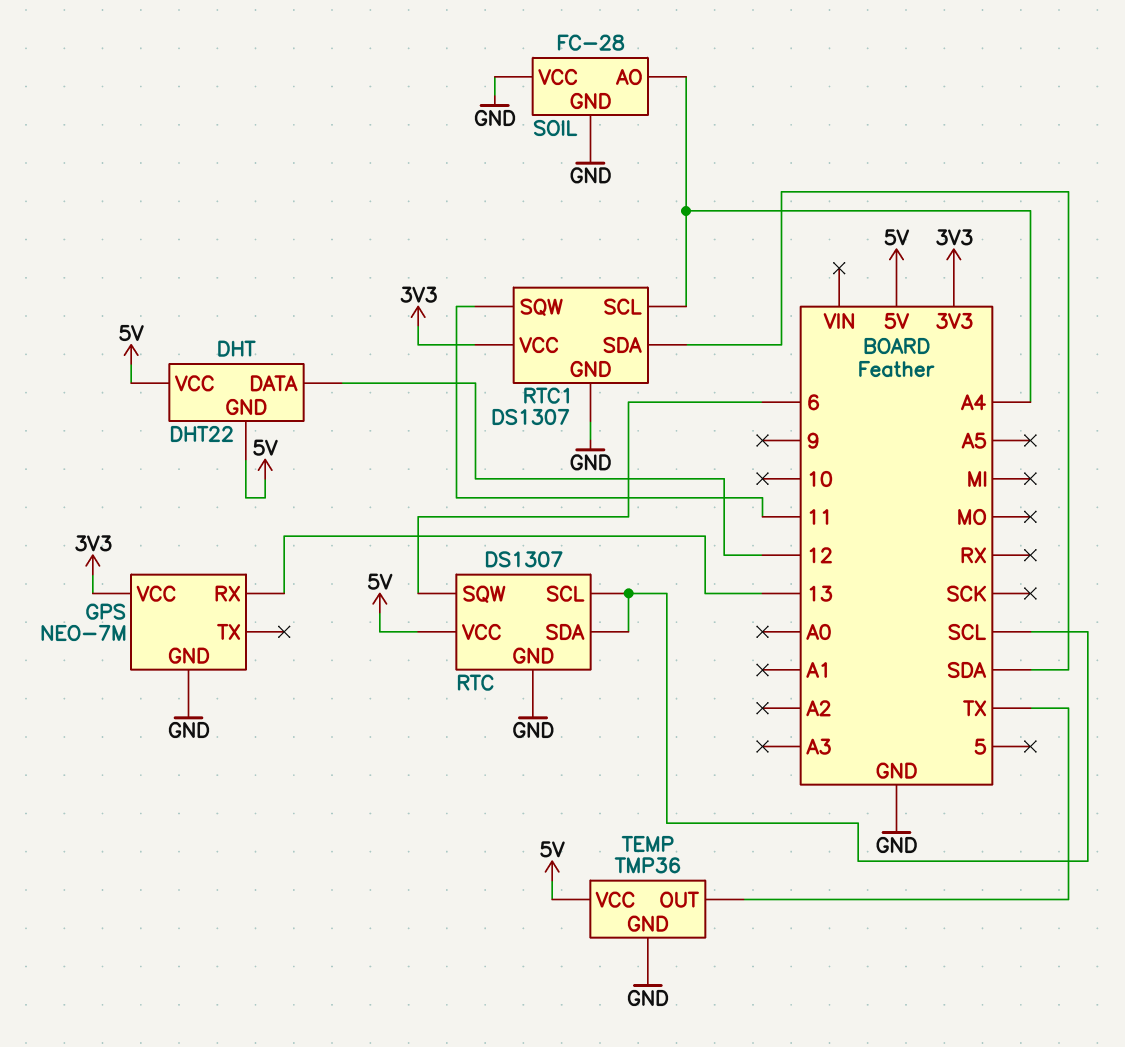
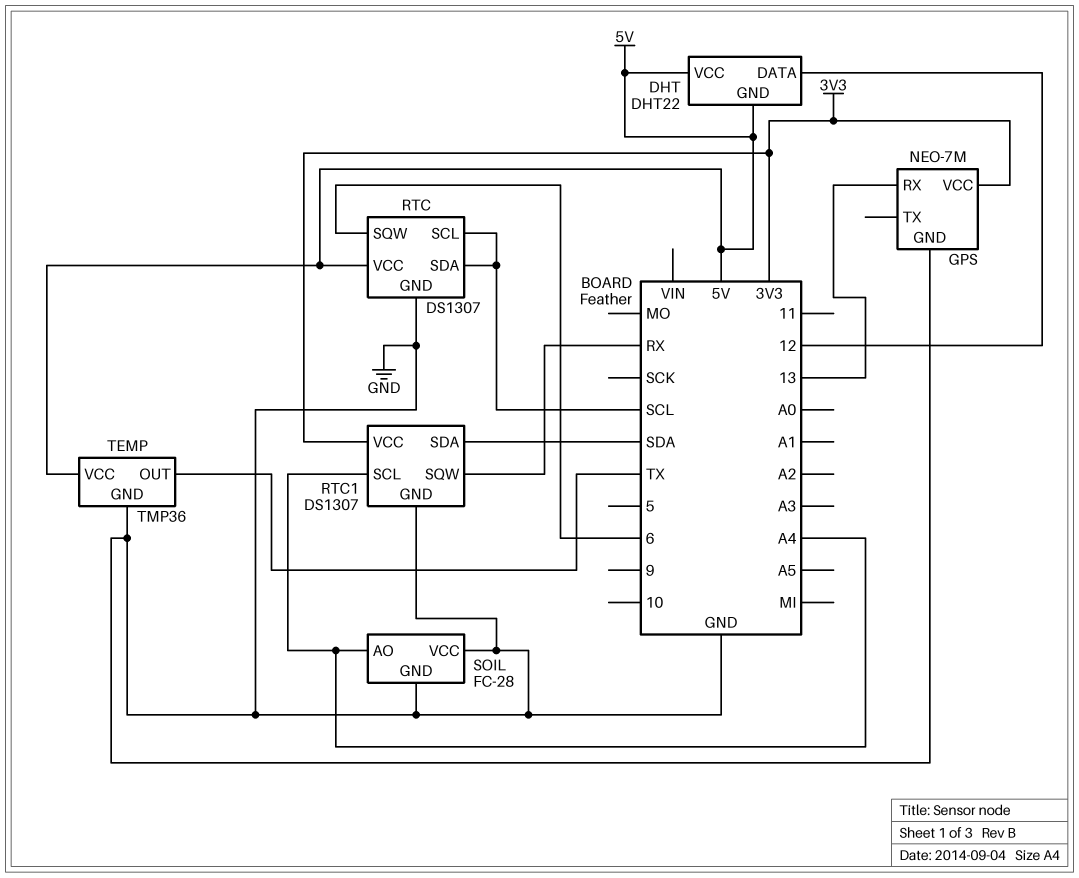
RTC1 pin SQW: 11 -> RX

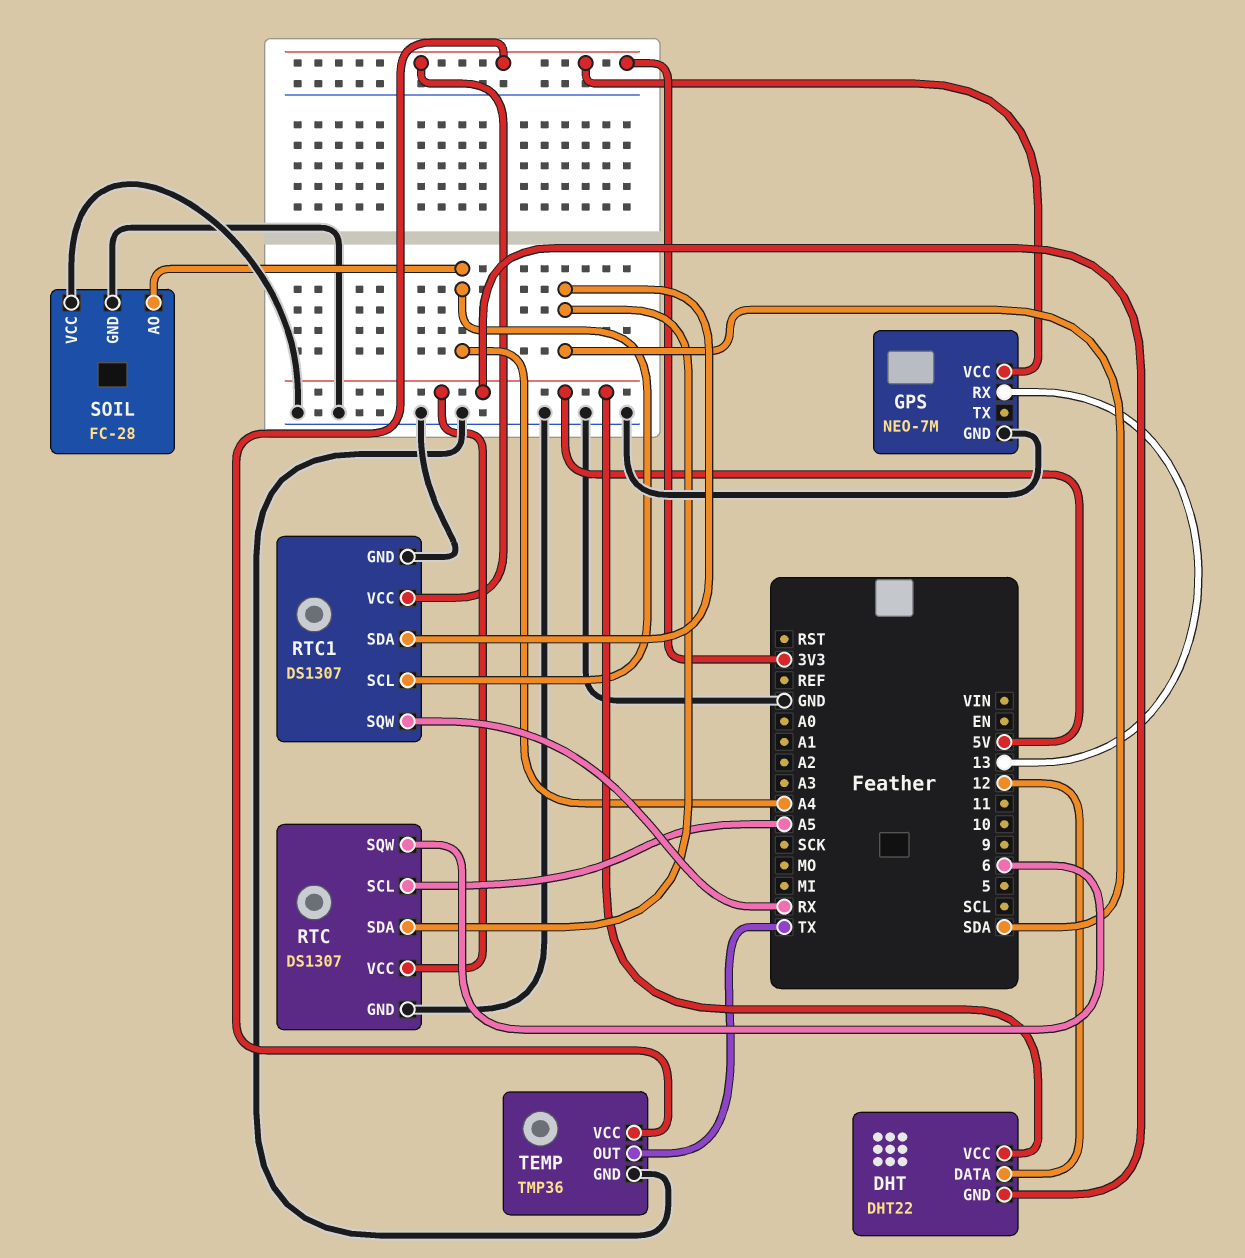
RTC pin SCL: SCL -> A5
RTC pin SDA: SCL -> SDA
TEMP pin VCC: 5V -> 3V3

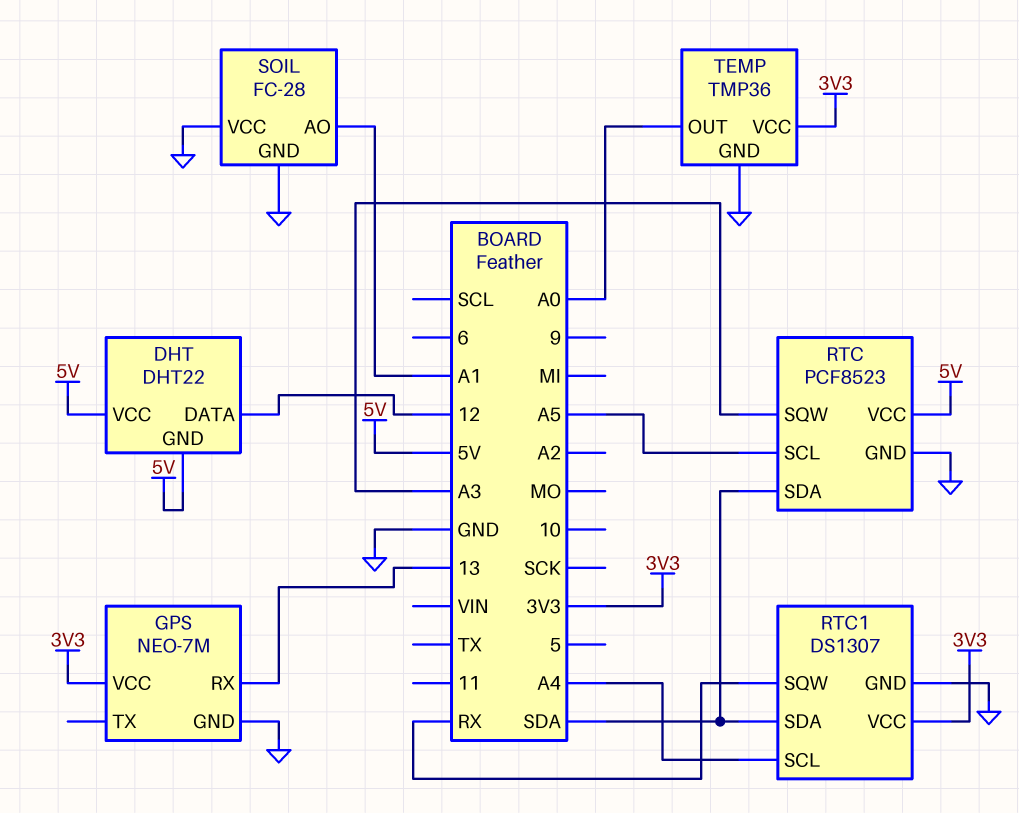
RTC: DS1307 -> PCF8523
RTC pin SQW: 6 -> A3
SOIL pin AO: A4 -> A1
TEMP pin OUT: TX -> A0

